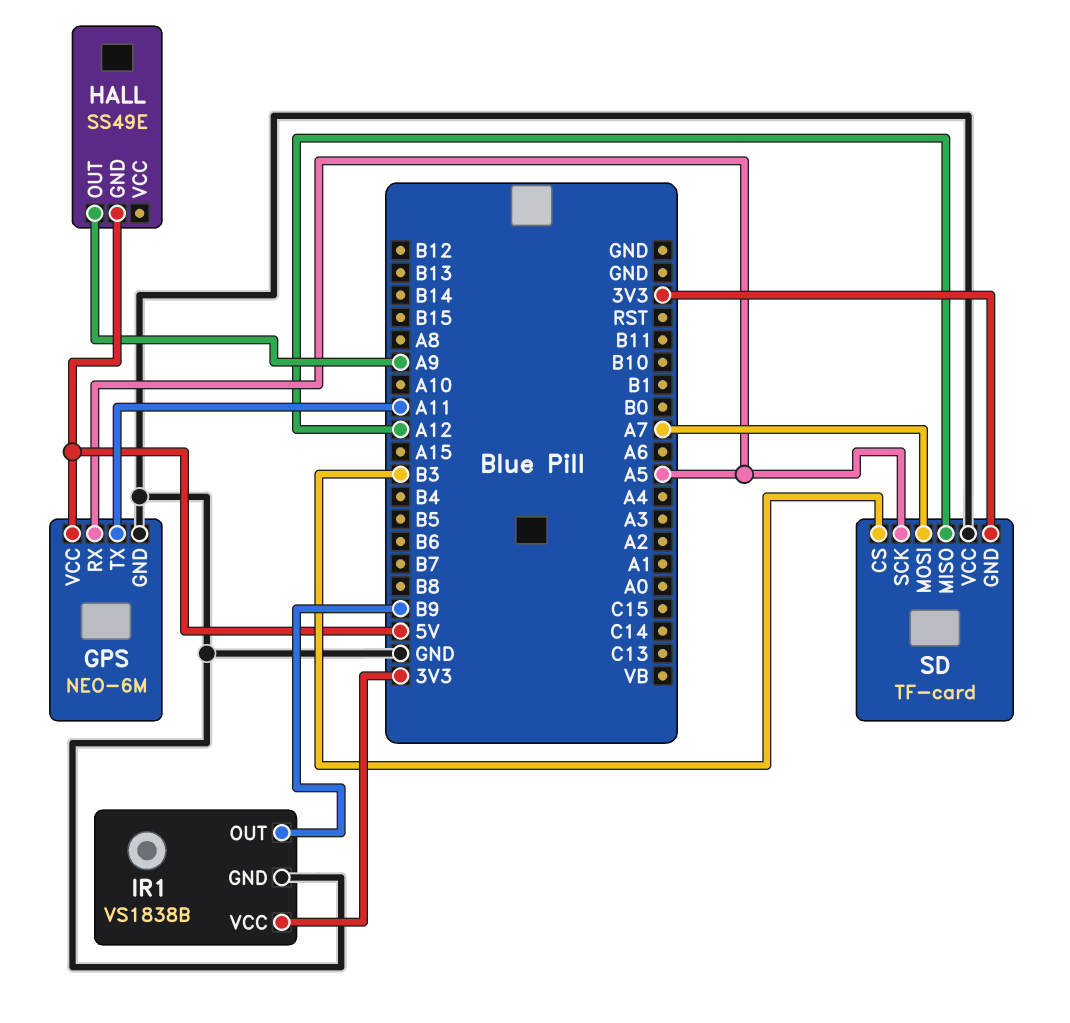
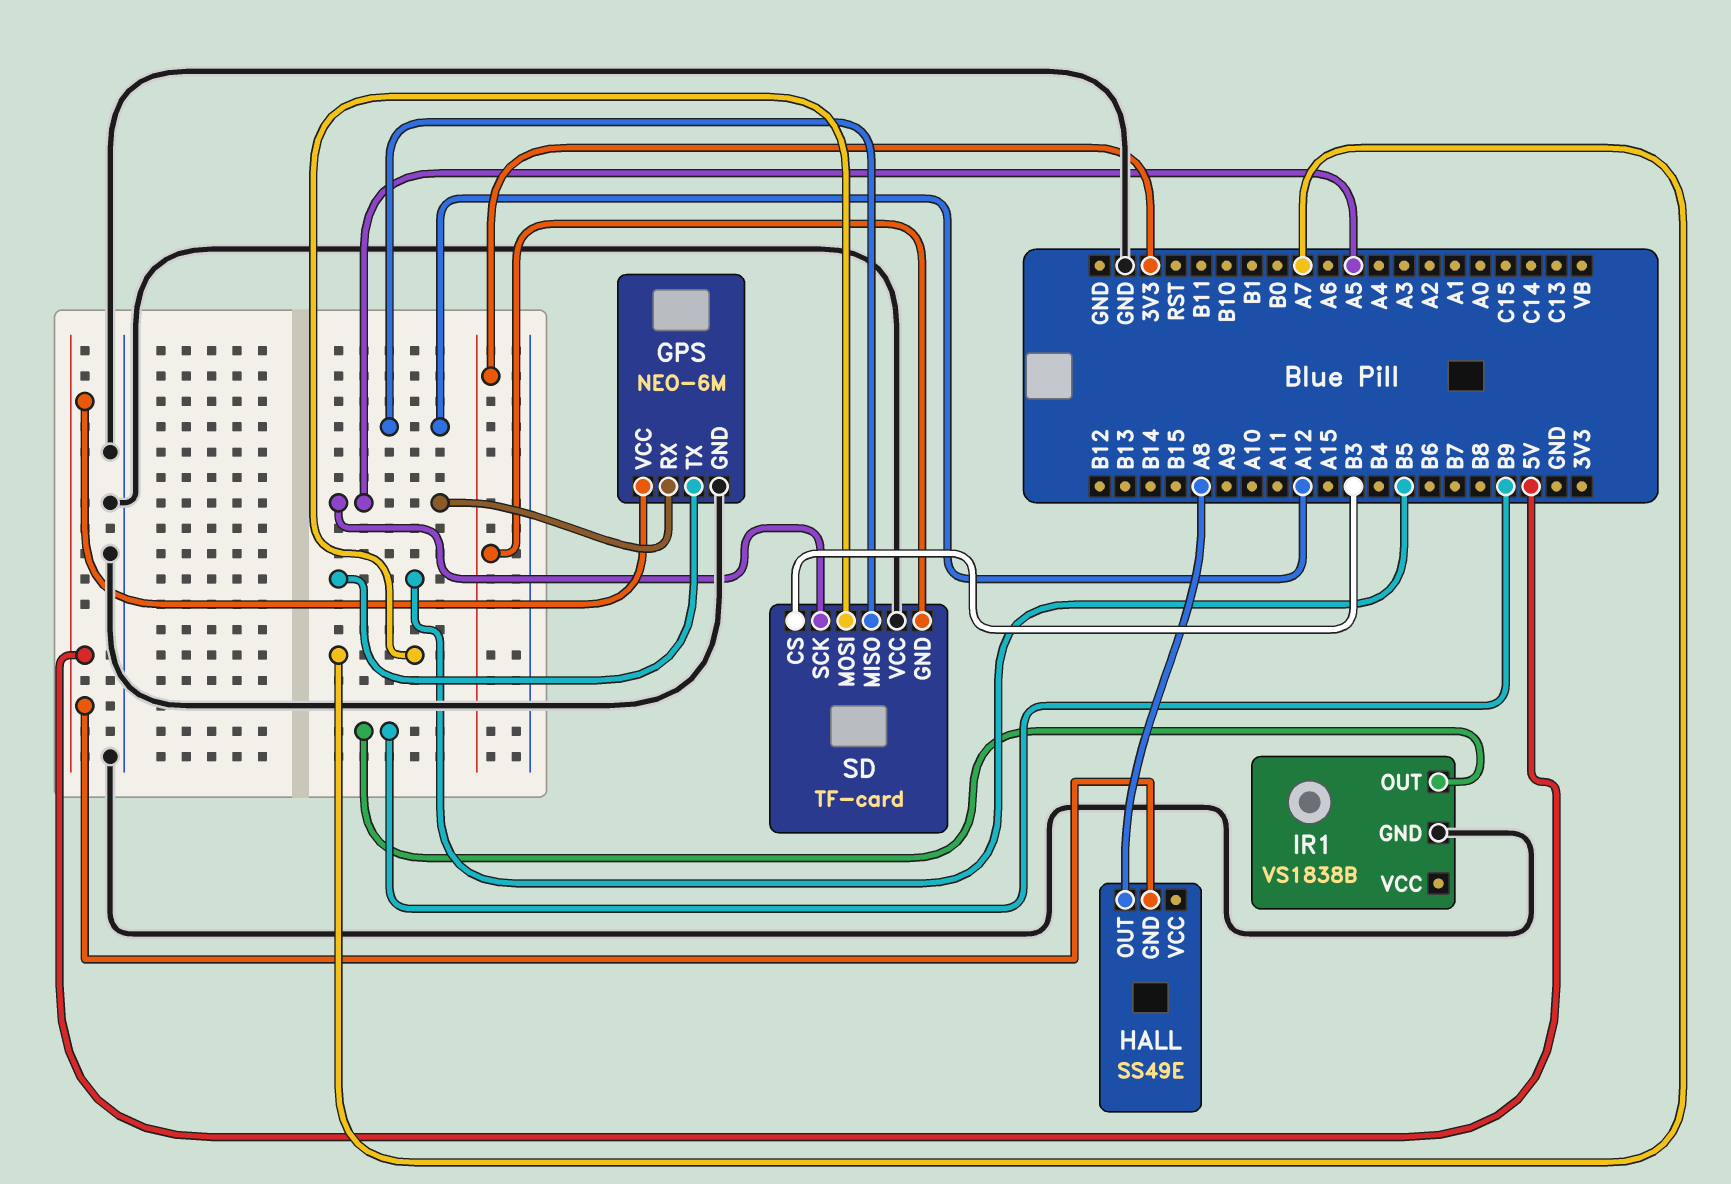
GPS pin TX: A11 -> B5
HALL pin OUT: A9 -> A8
IR1 pin VCC: 3V3 -> none

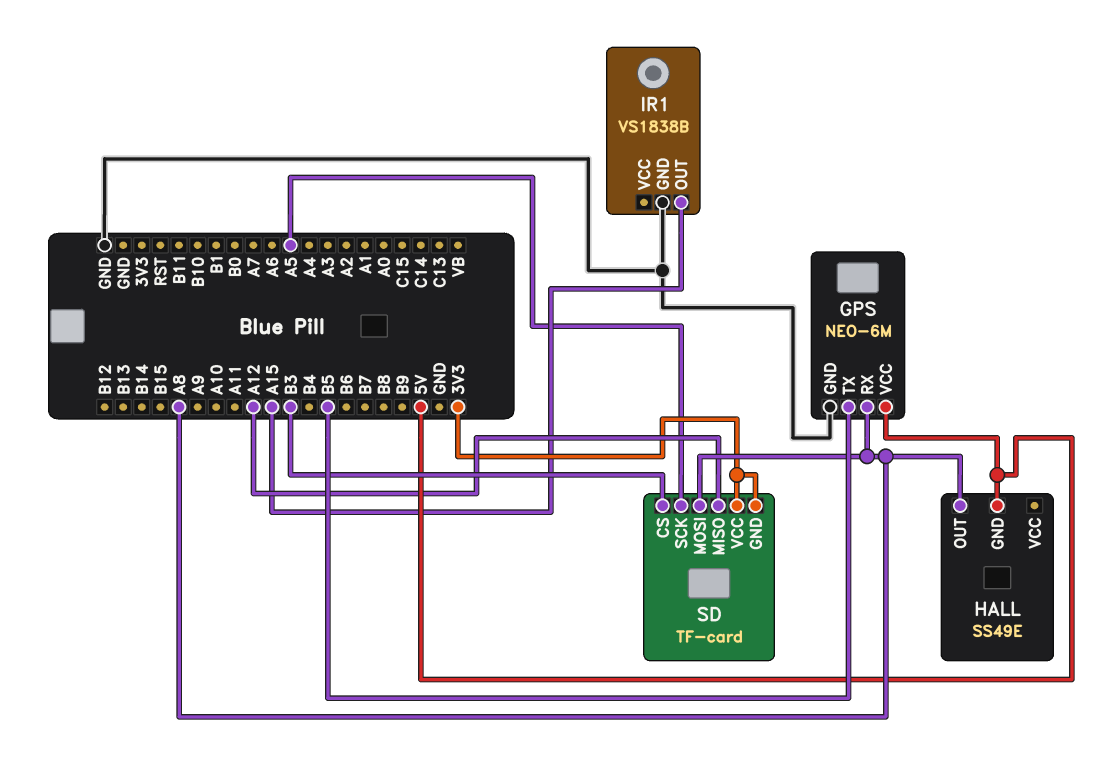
GPS pin RX: A5 -> A8
IR1 pin OUT: B9 -> A15
SD pin MOSI: A7 -> A8
SD pin VCC: GND -> 3V3

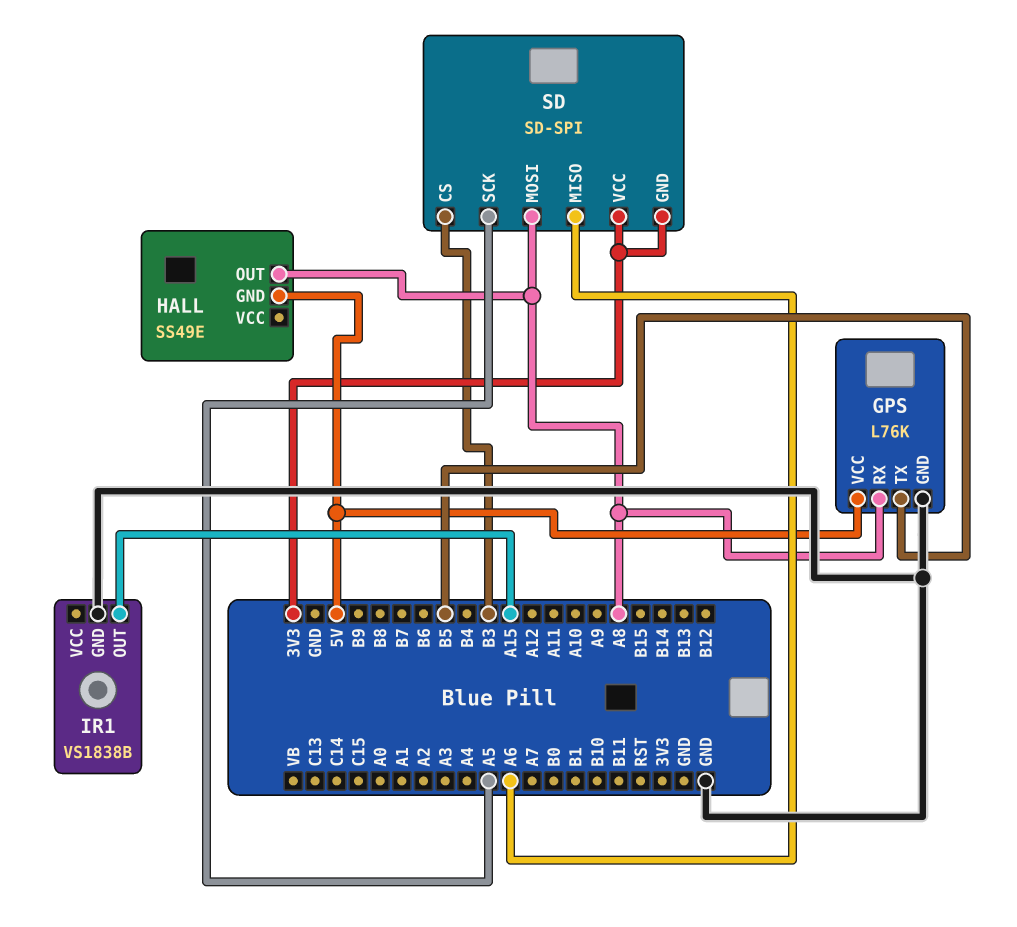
GPS: NEO-6M -> L76K
SD: TF-card -> SD-SPI
SD pin MISO: A12 -> A6

